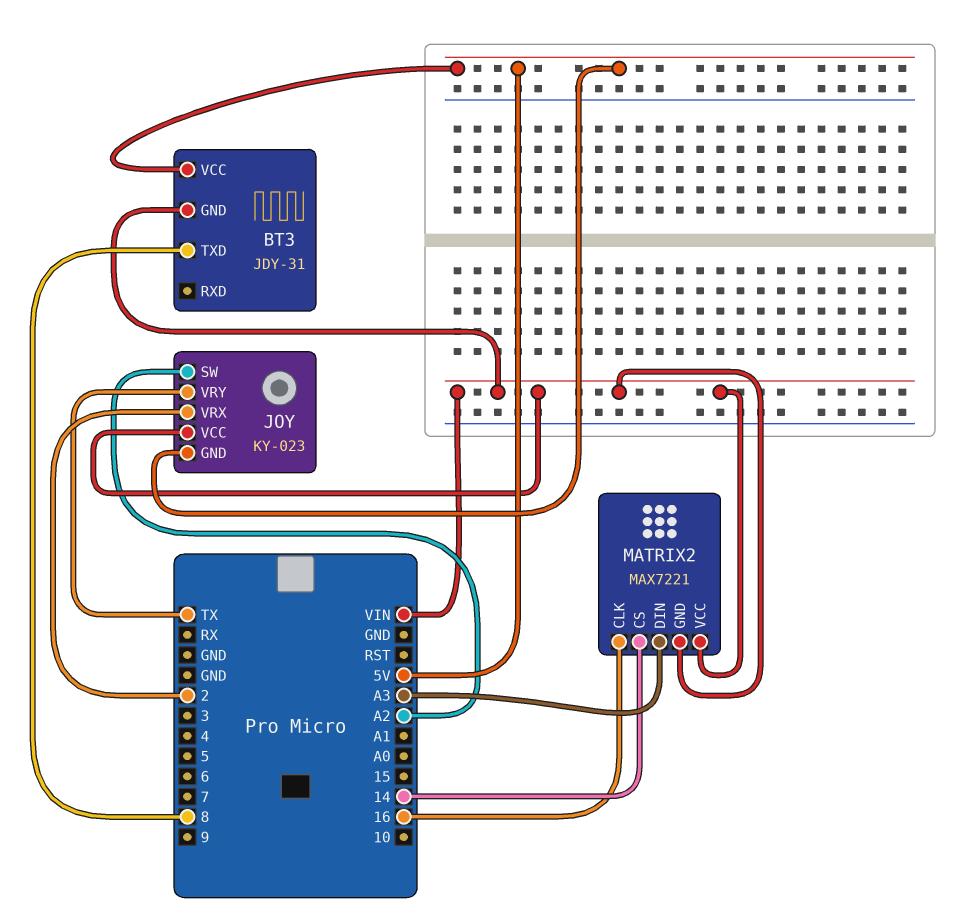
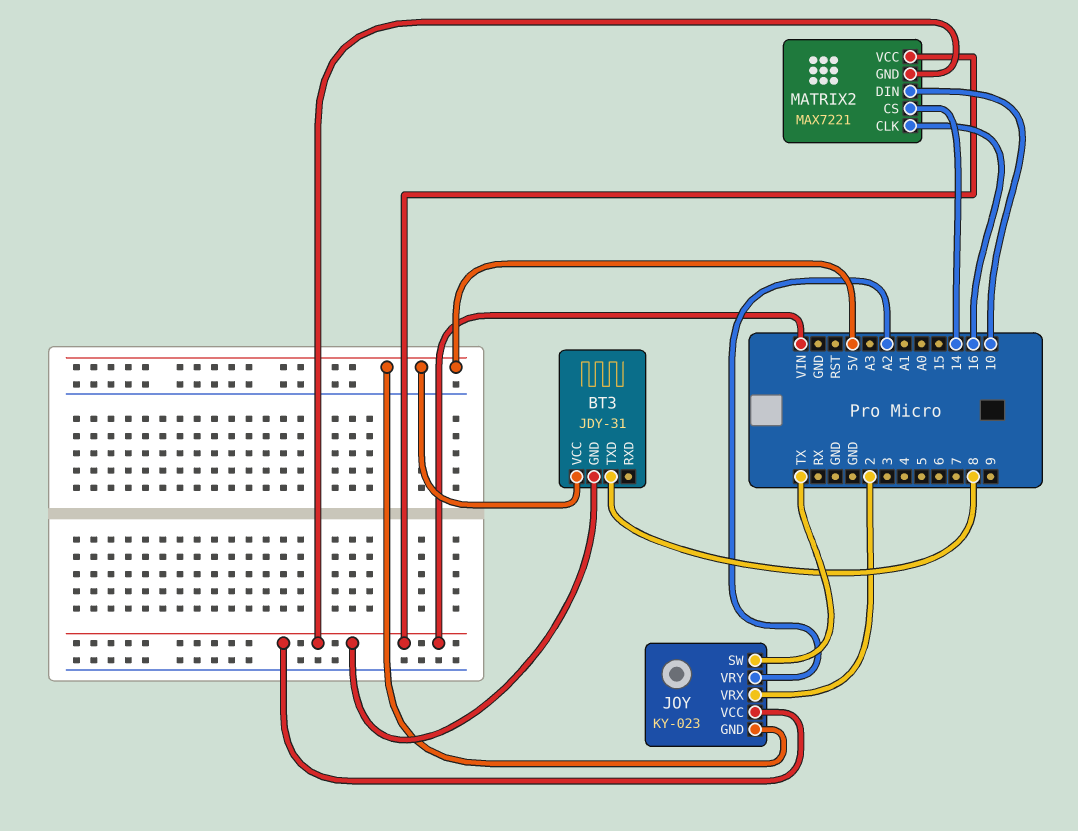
JOY pin SW: A2 -> TX
JOY pin VRY: TX -> A2
MATRIX2 pin DIN: A3 -> 10

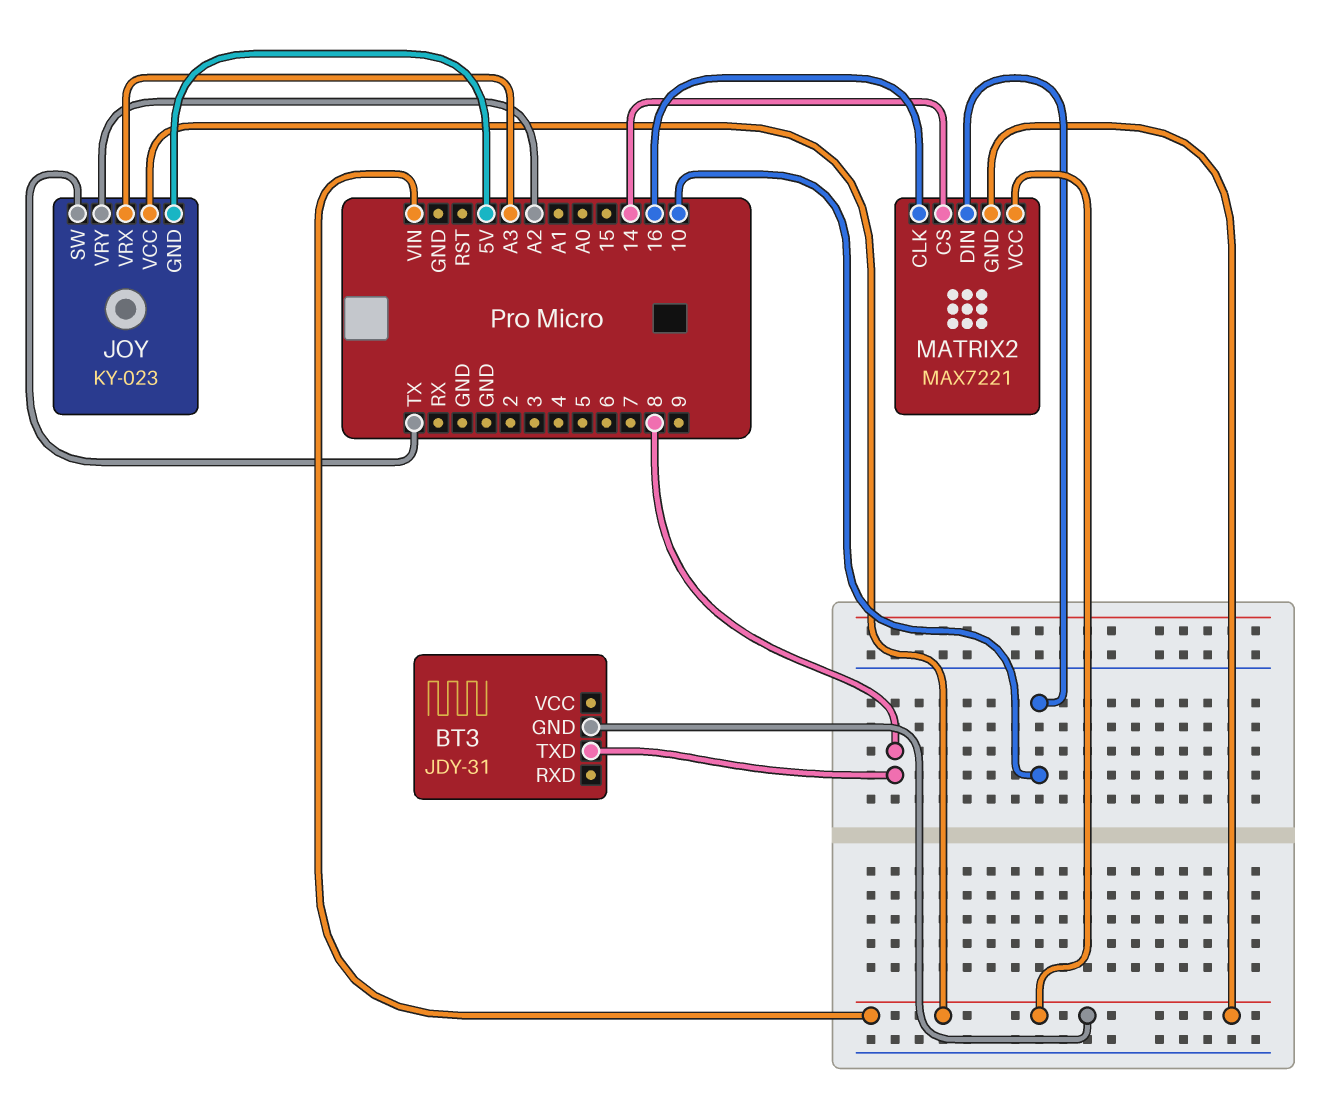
BT3 pin VCC: 5V -> none
JOY pin VRX: 2 -> A3

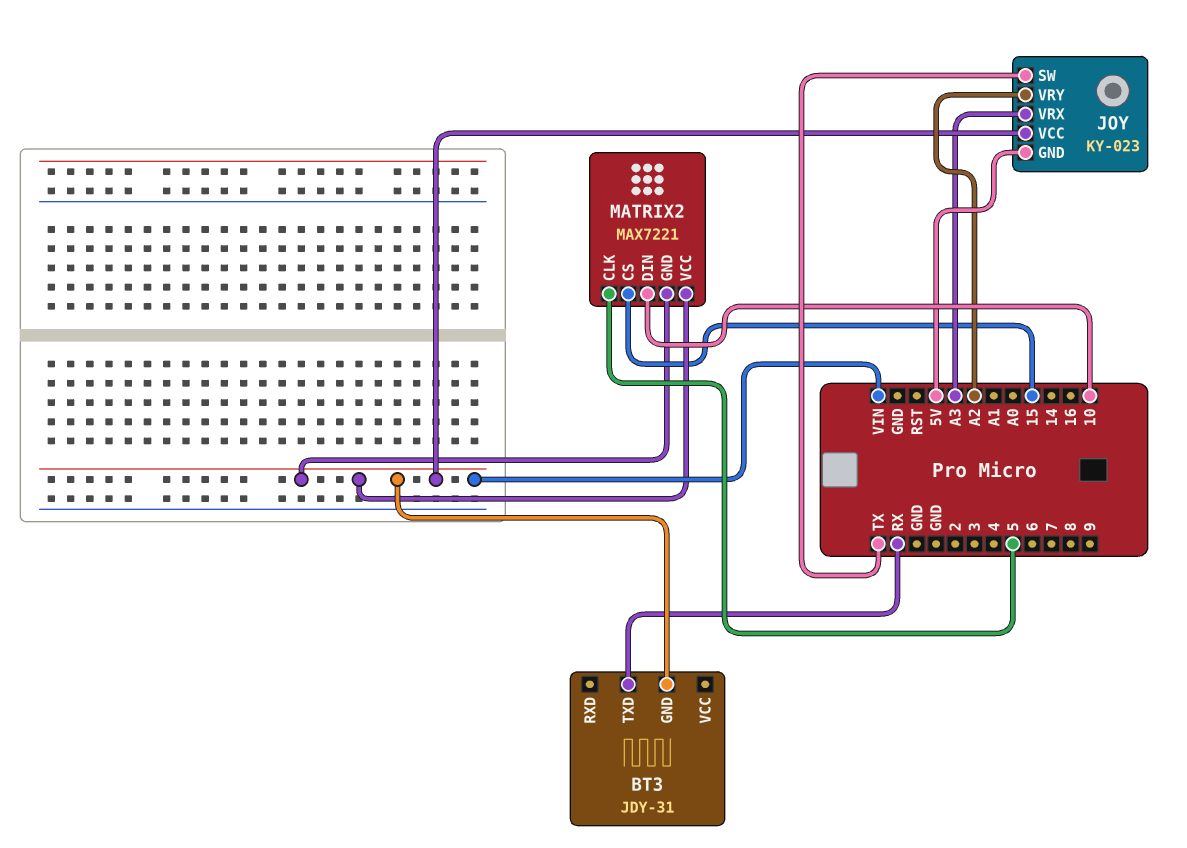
BT3 pin TXD: 8 -> RX
MATRIX2 pin CLK: 16 -> 5
MATRIX2 pin CS: 14 -> 15

